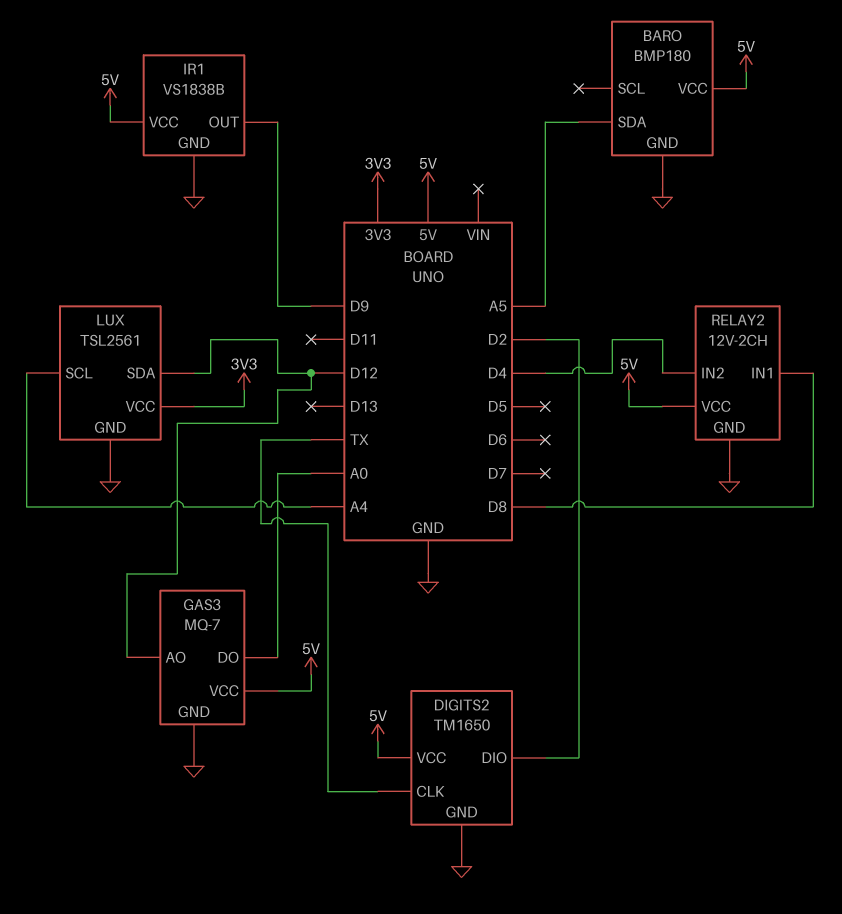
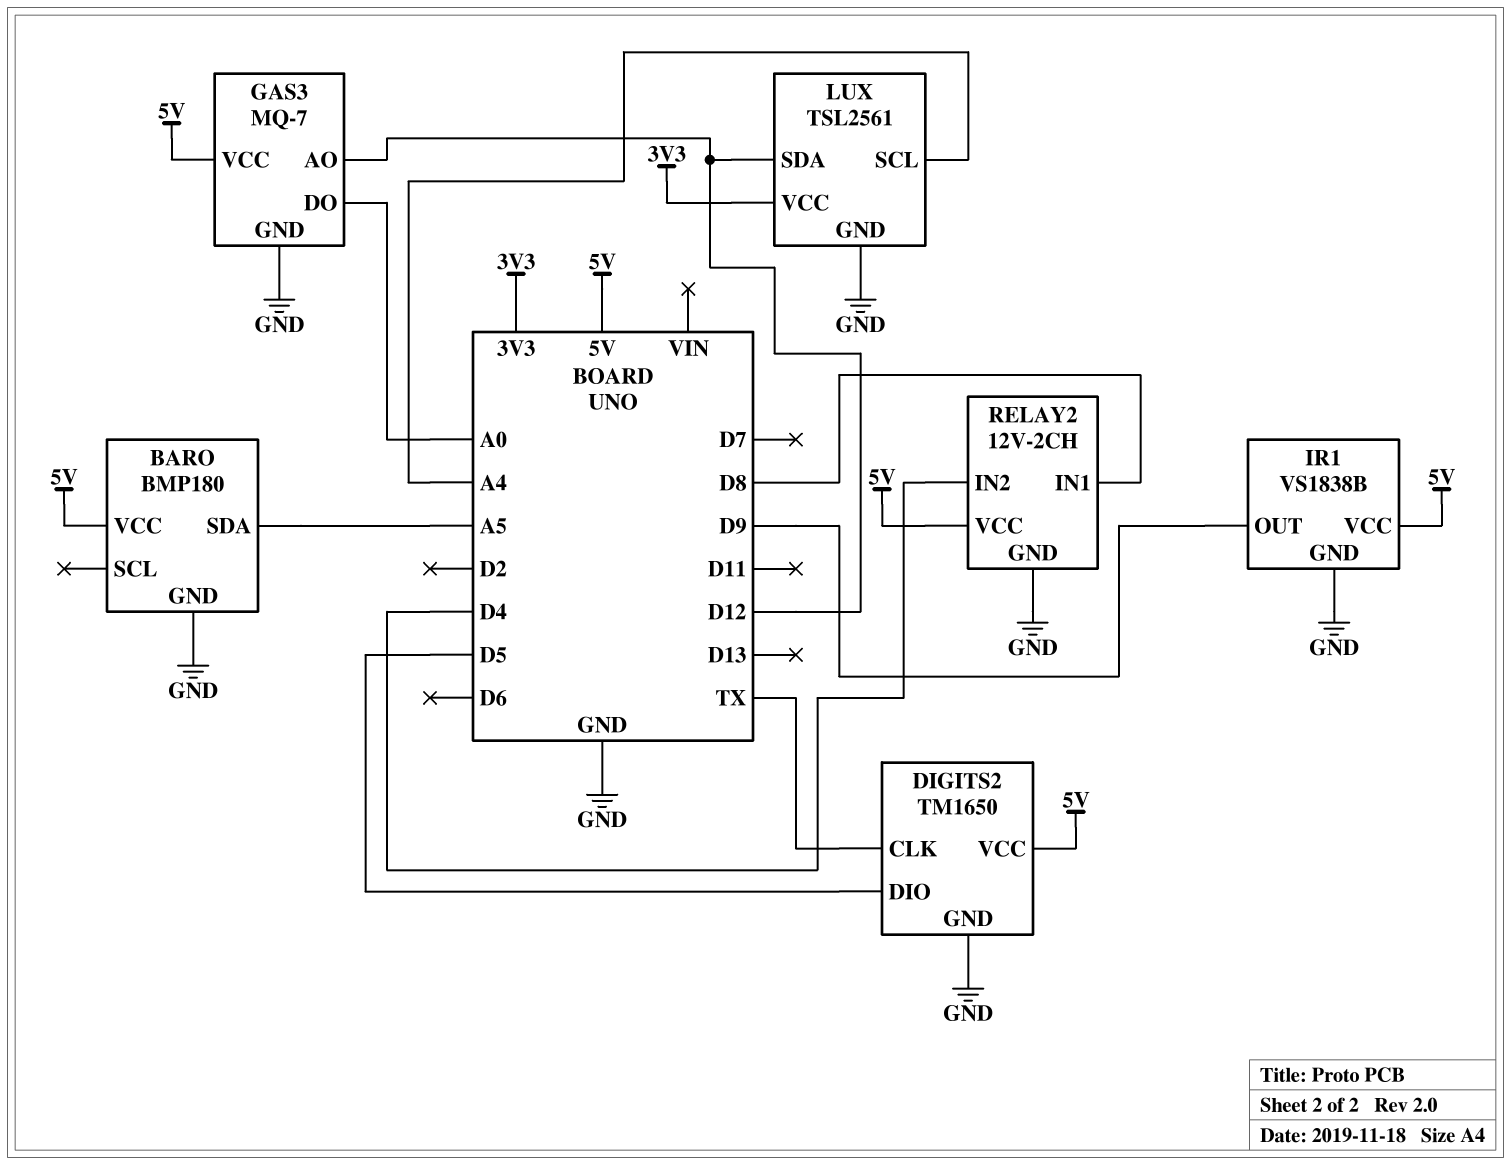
DIGITS2 pin DIO: D2 -> D5

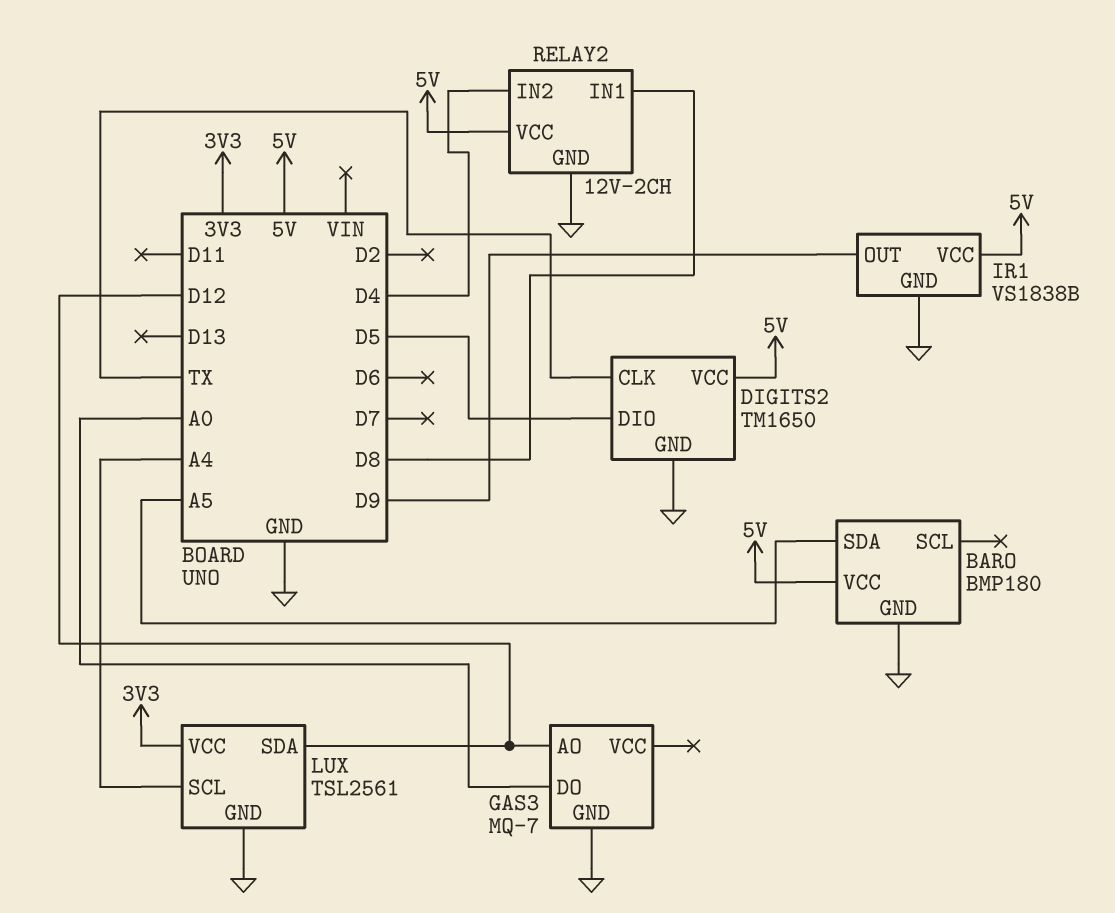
GAS3 pin VCC: 5V -> none

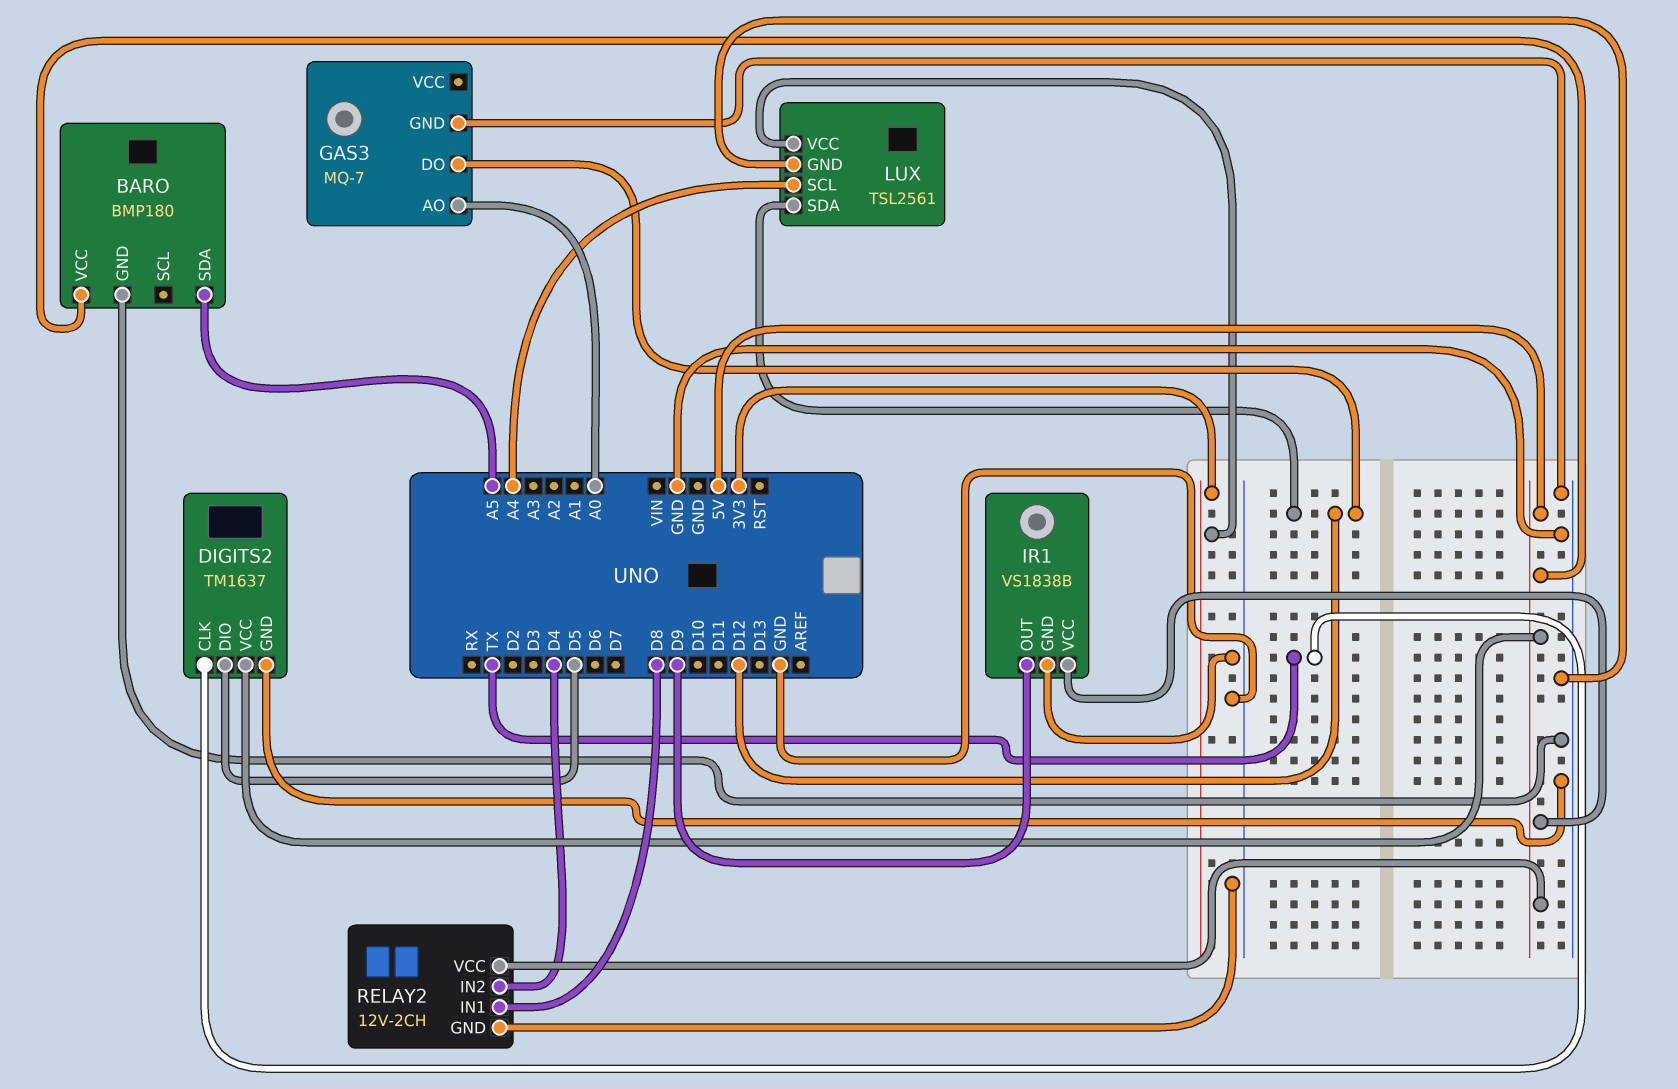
DIGITS2: TM1650 -> TM1637
GAS3 pin AO: D12 -> A0
GAS3 pin DO: A0 -> D12

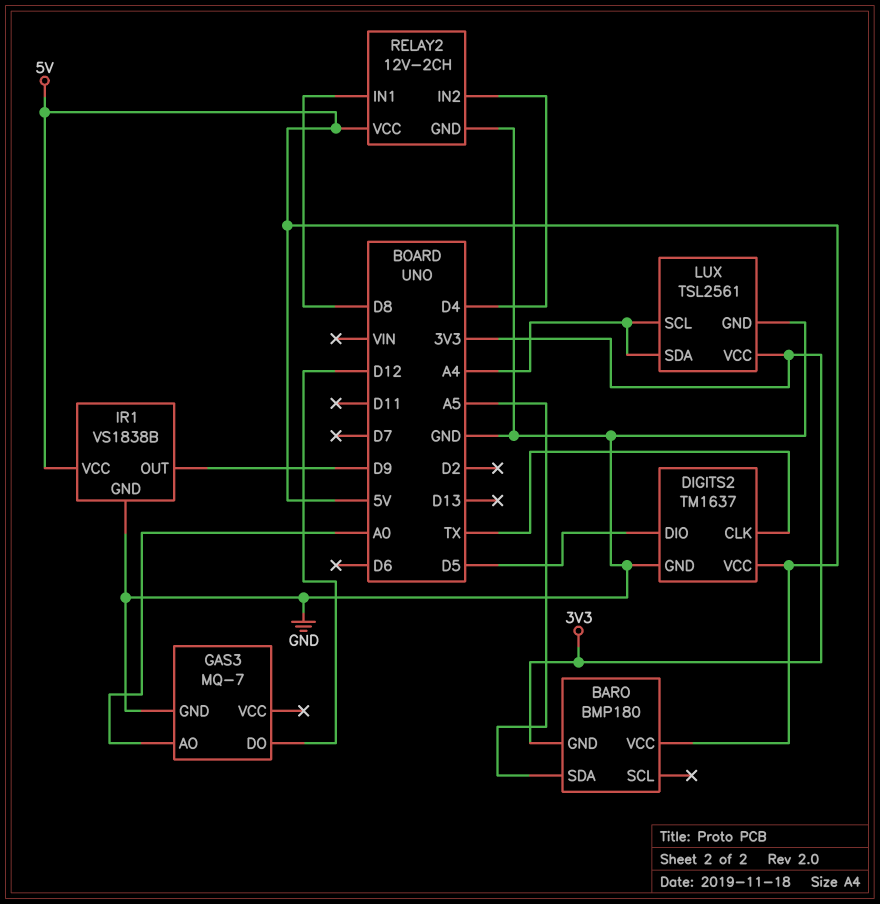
BARO pin GND: GND -> 3V3
LUX pin SDA: D12 -> A4

